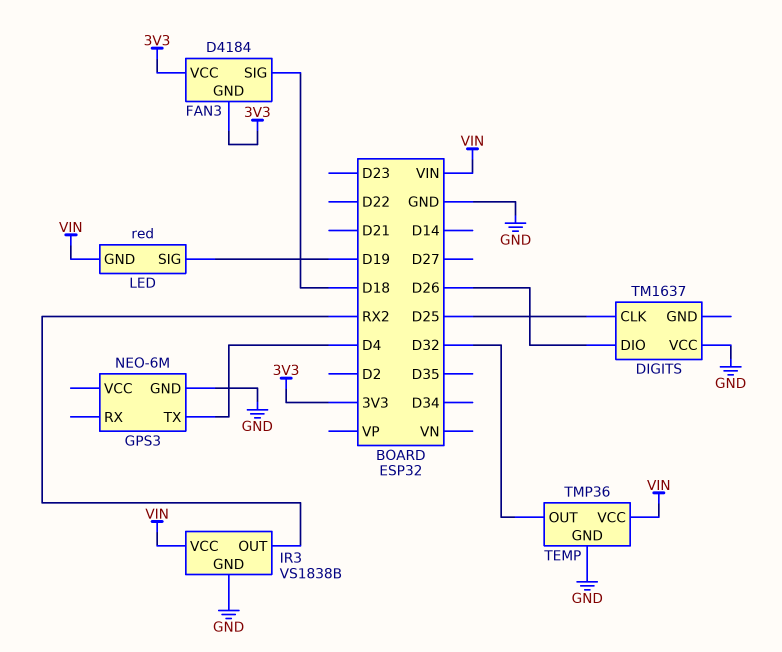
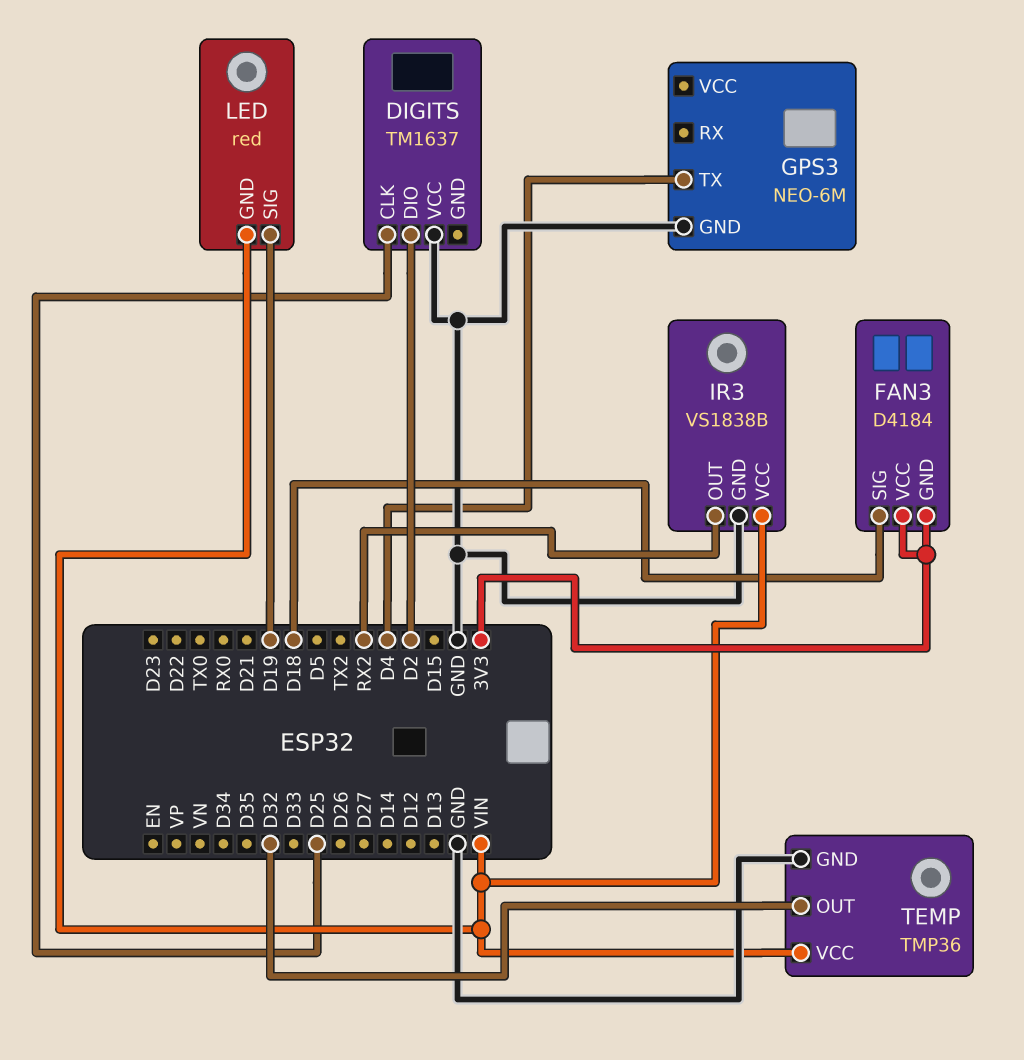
DIGITS pin DIO: D26 -> D2

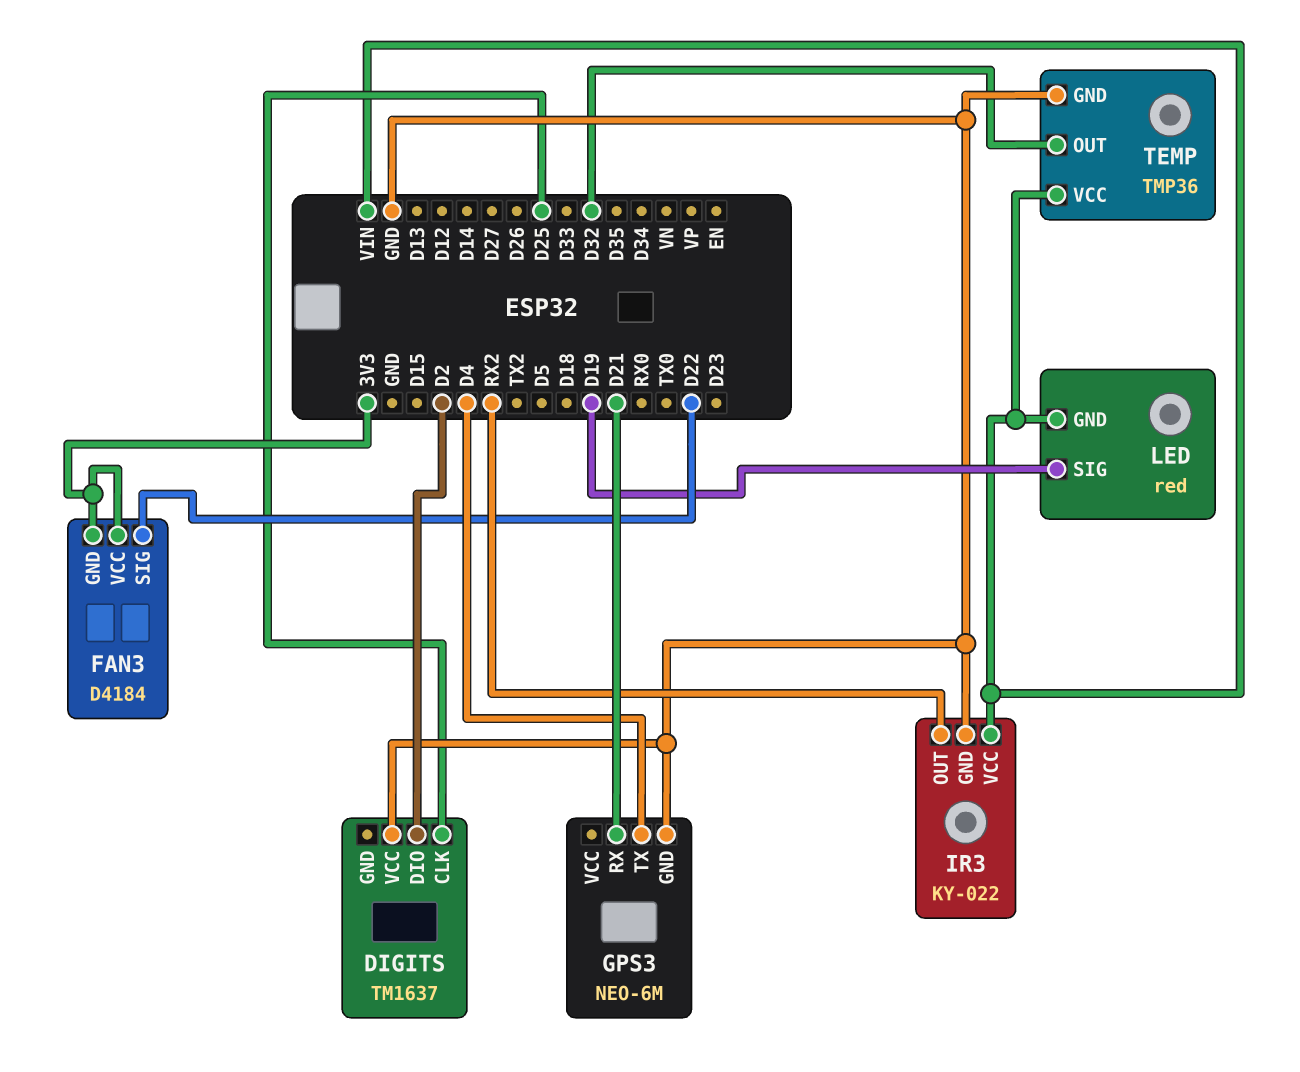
FAN3 pin SIG: D18 -> D22
GPS3 pin RX: none -> D21
IR3: VS1838B -> KY-022

